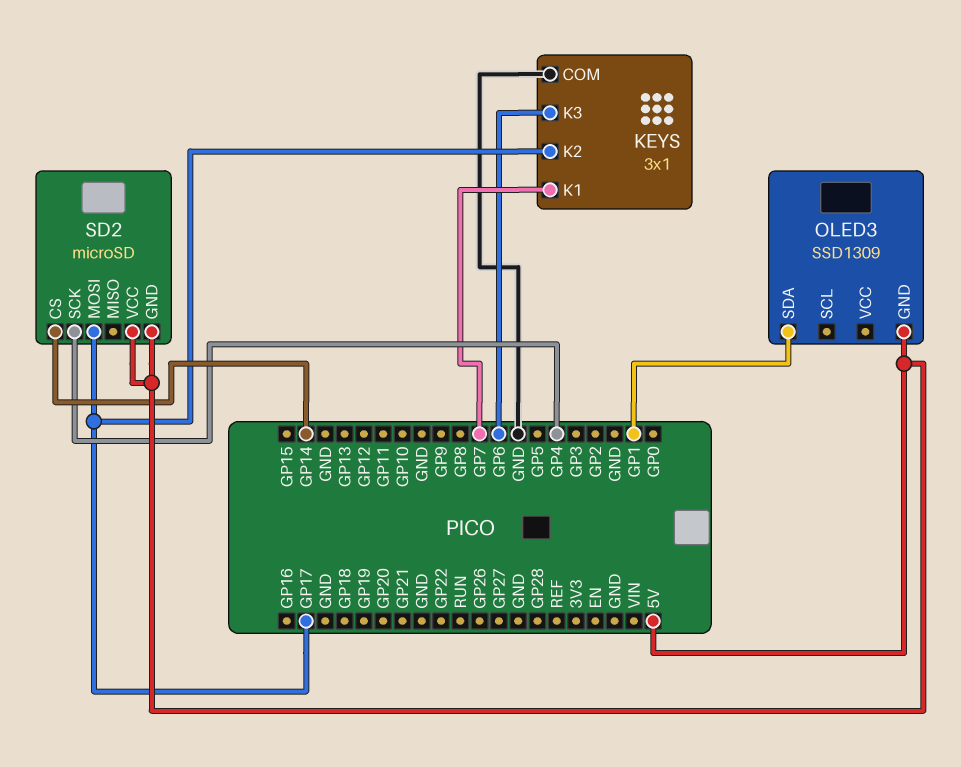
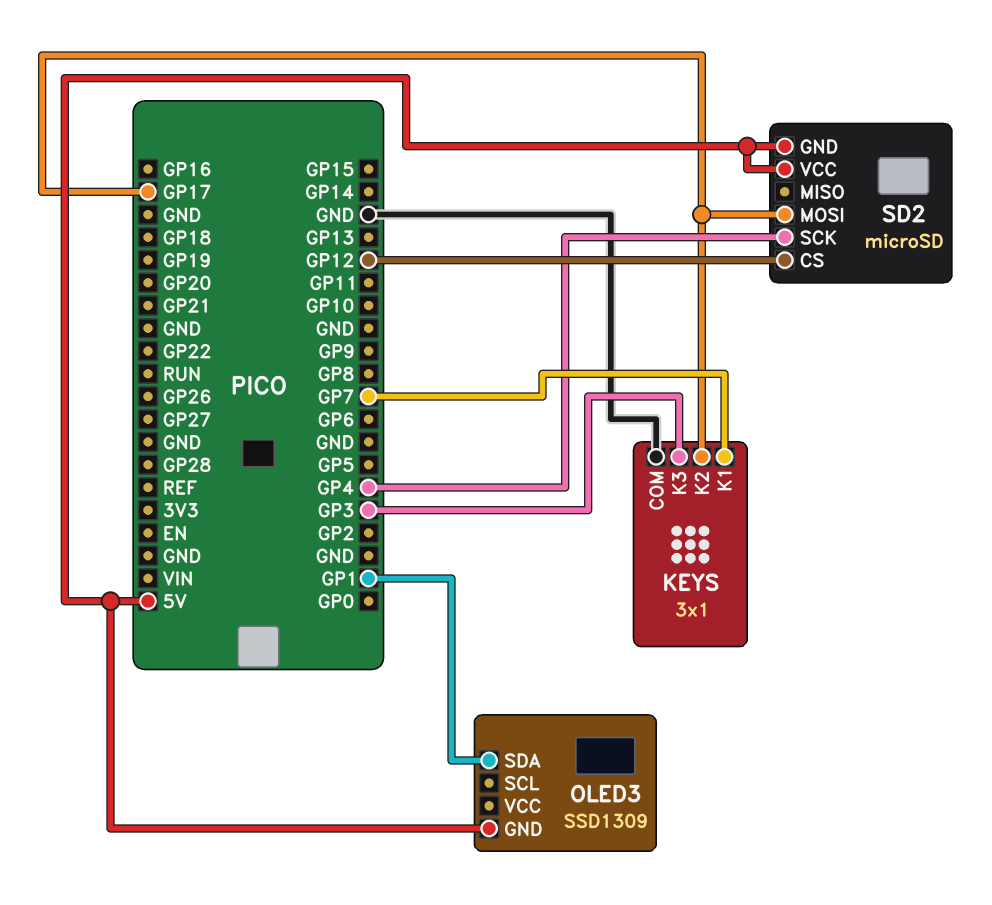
KEYS pin K3: GP6 -> GP3
SD2 pin CS: GP14 -> GP12

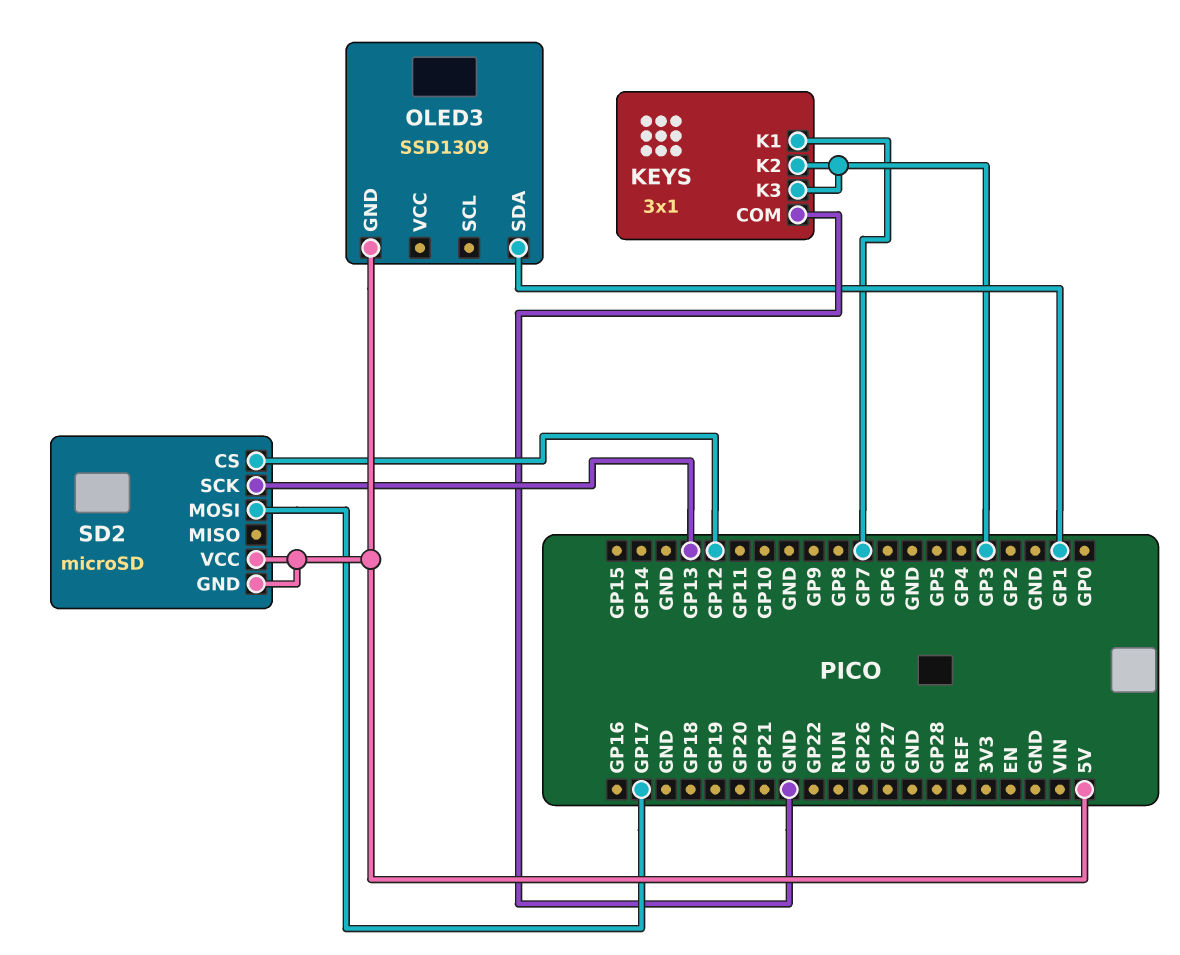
KEYS pin K2: GP17 -> GP3
SD2 pin SCK: GP4 -> GP13

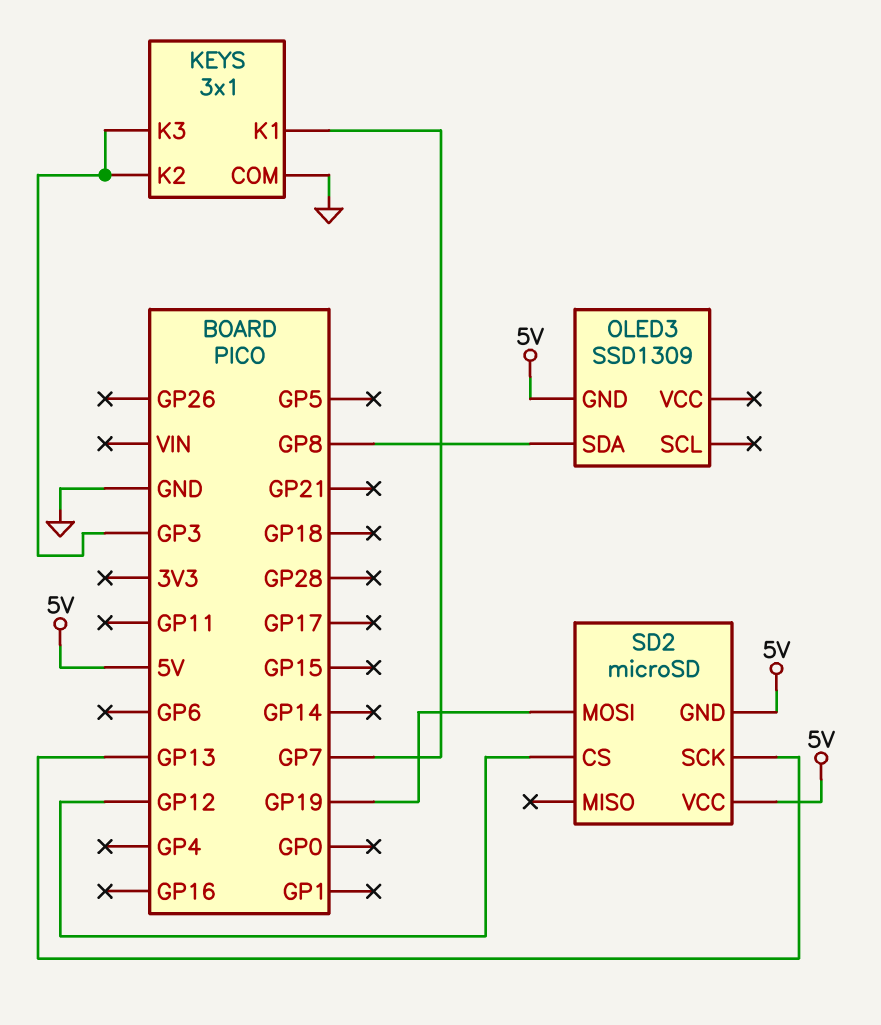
OLED3 pin SDA: GP1 -> GP8
SD2 pin MOSI: GP17 -> GP19

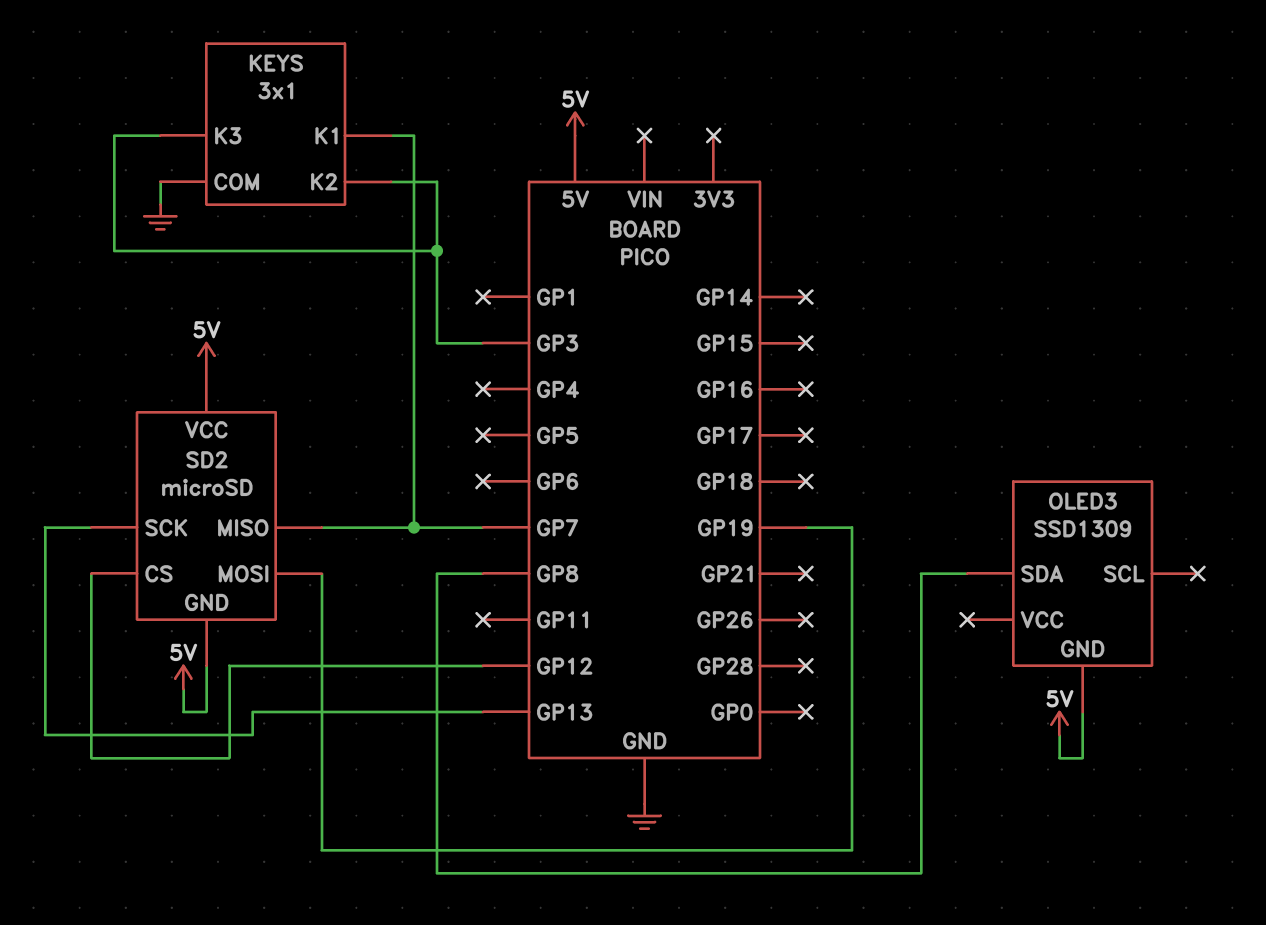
SD2 pin MISO: none -> GP7

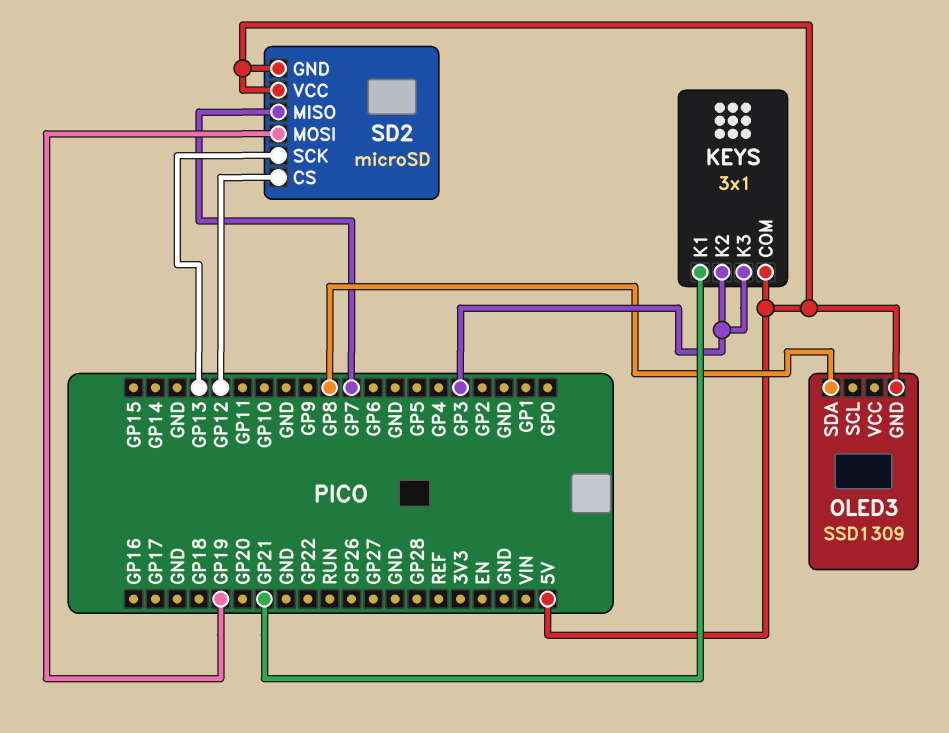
KEYS pin COM: GND -> 5V
KEYS pin K1: GP7 -> GP21

